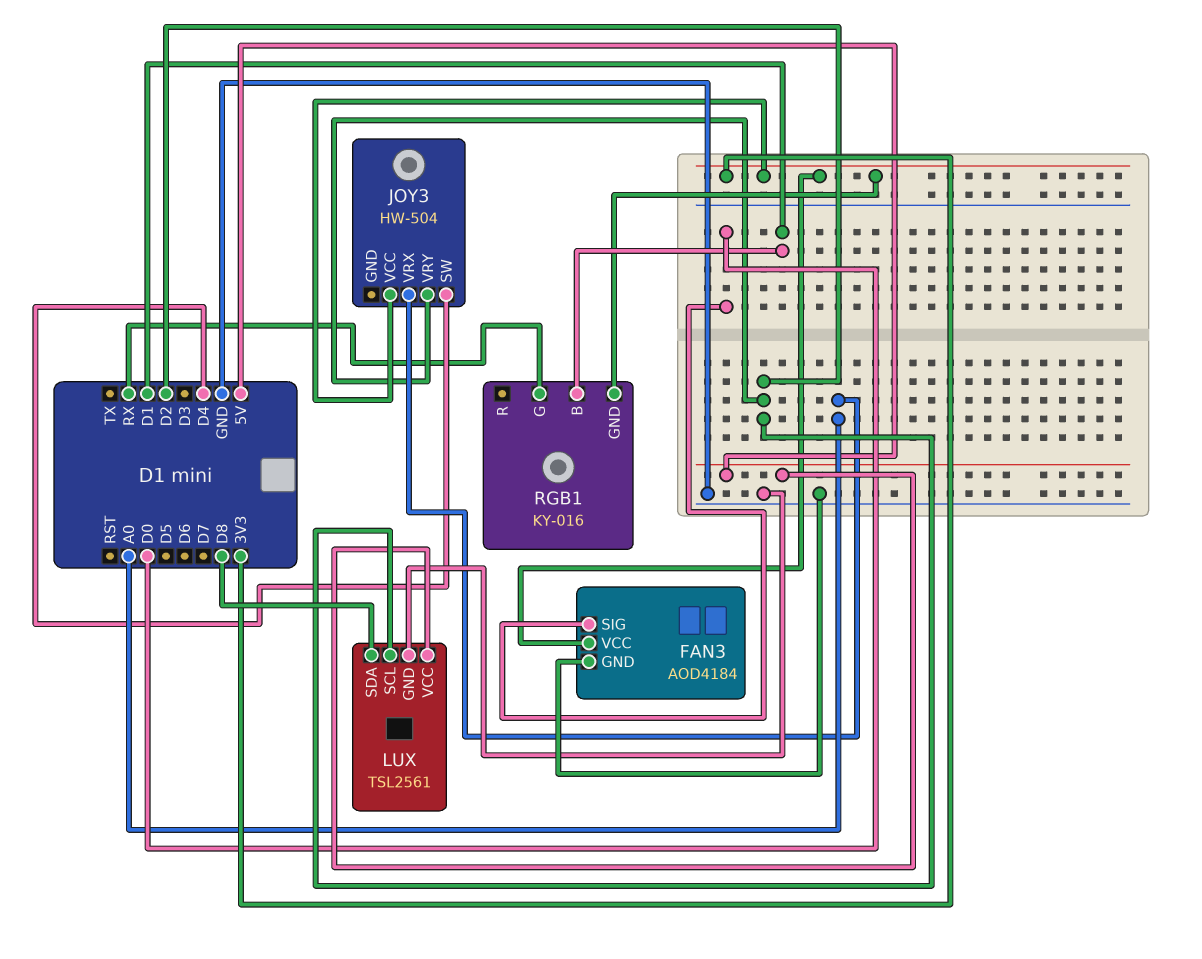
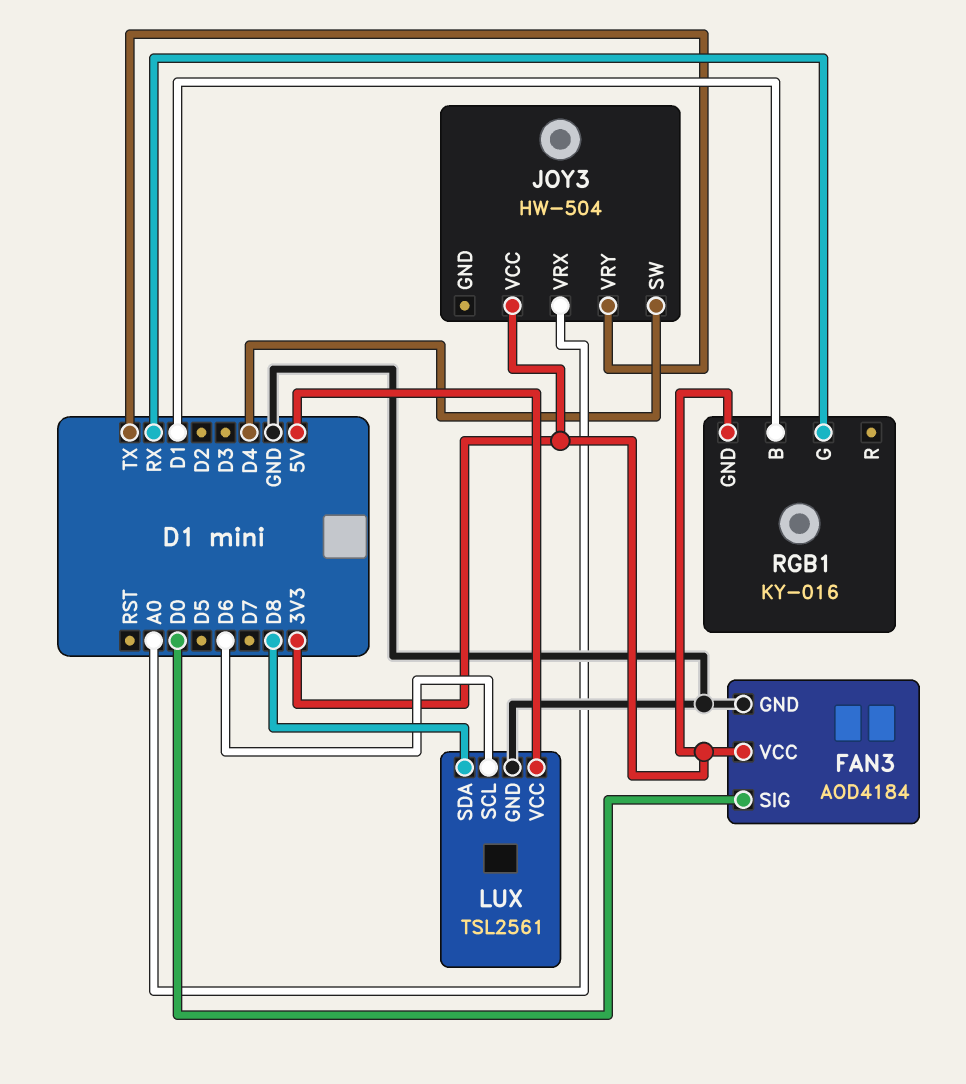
JOY3 pin VRY: D2 -> TX
LUX pin SCL: D2 -> D6

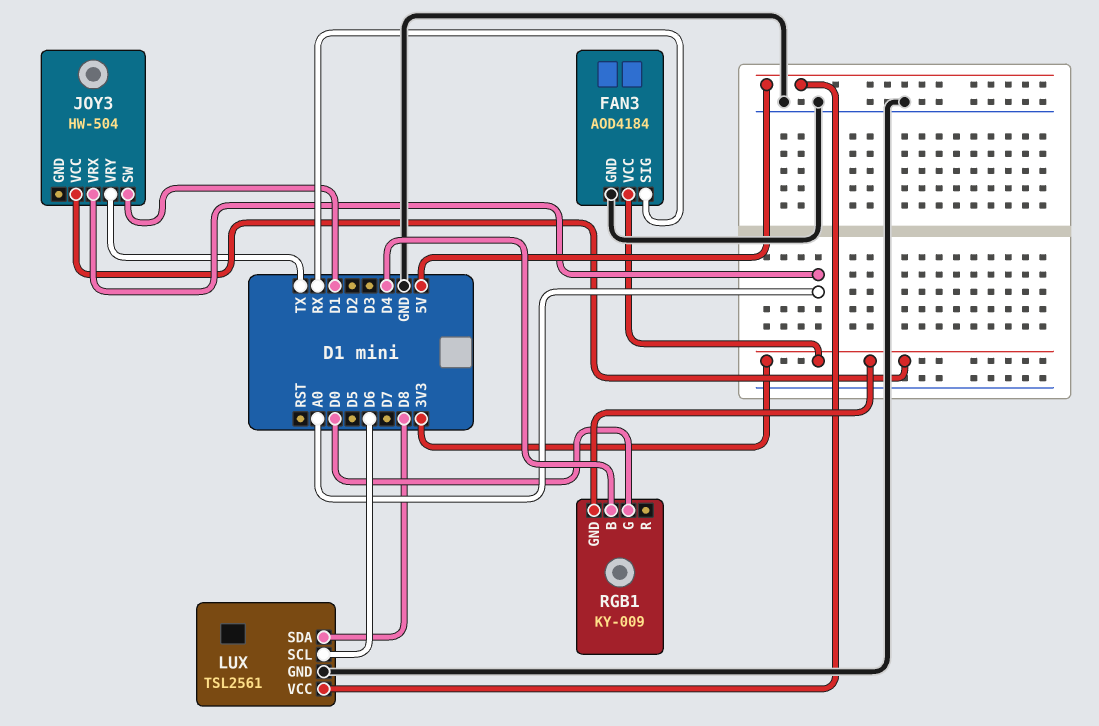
FAN3 pin SIG: D0 -> RX
JOY3 pin SW: D4 -> D1
RGB1: KY-016 -> KY-009
RGB1 pin B: D1 -> D4
RGB1 pin G: RX -> D0

